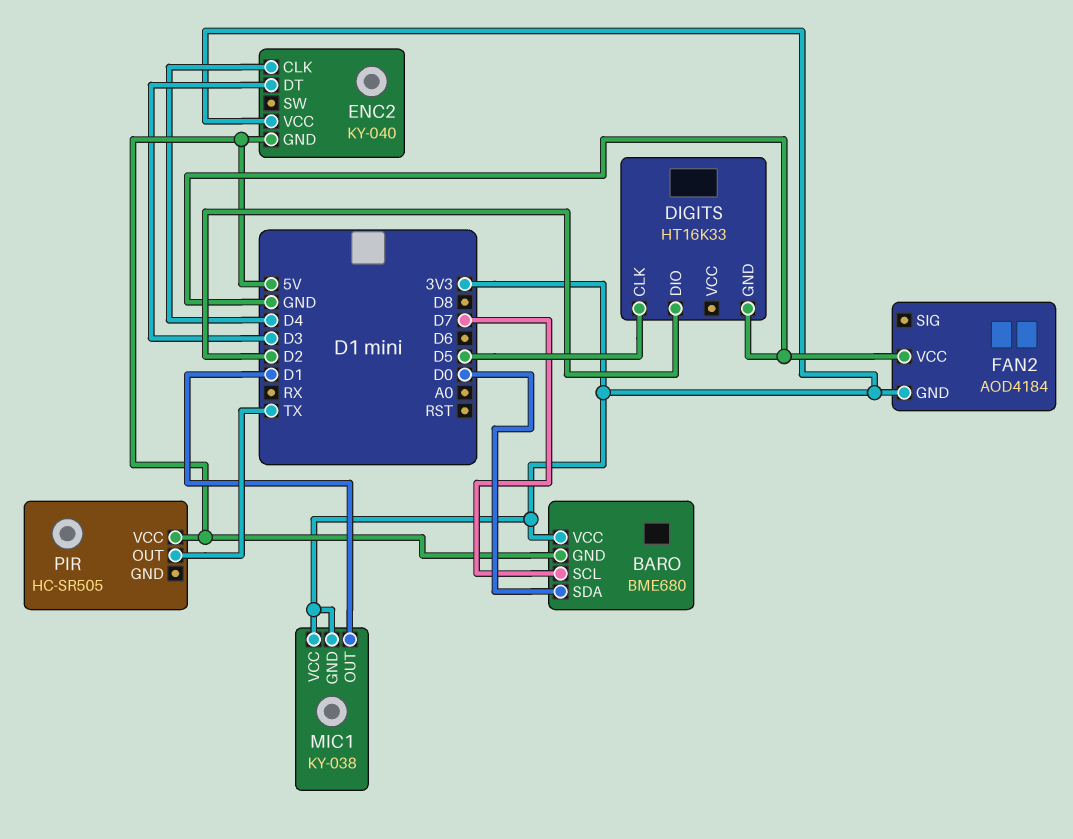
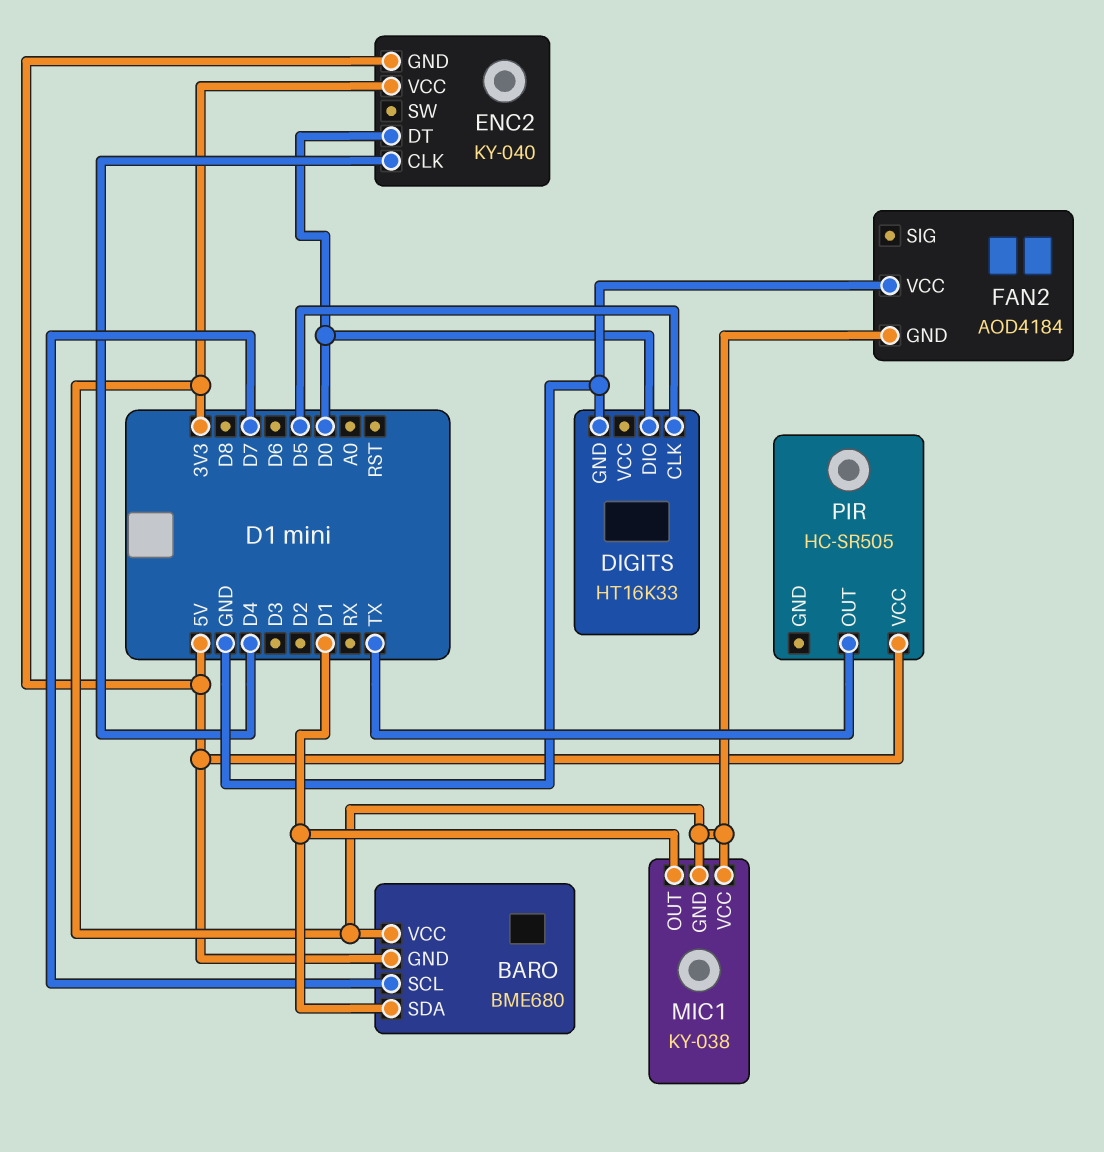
BARO pin SDA: D0 -> D1
DIGITS pin DIO: D2 -> D0
ENC2 pin DT: D3 -> D0

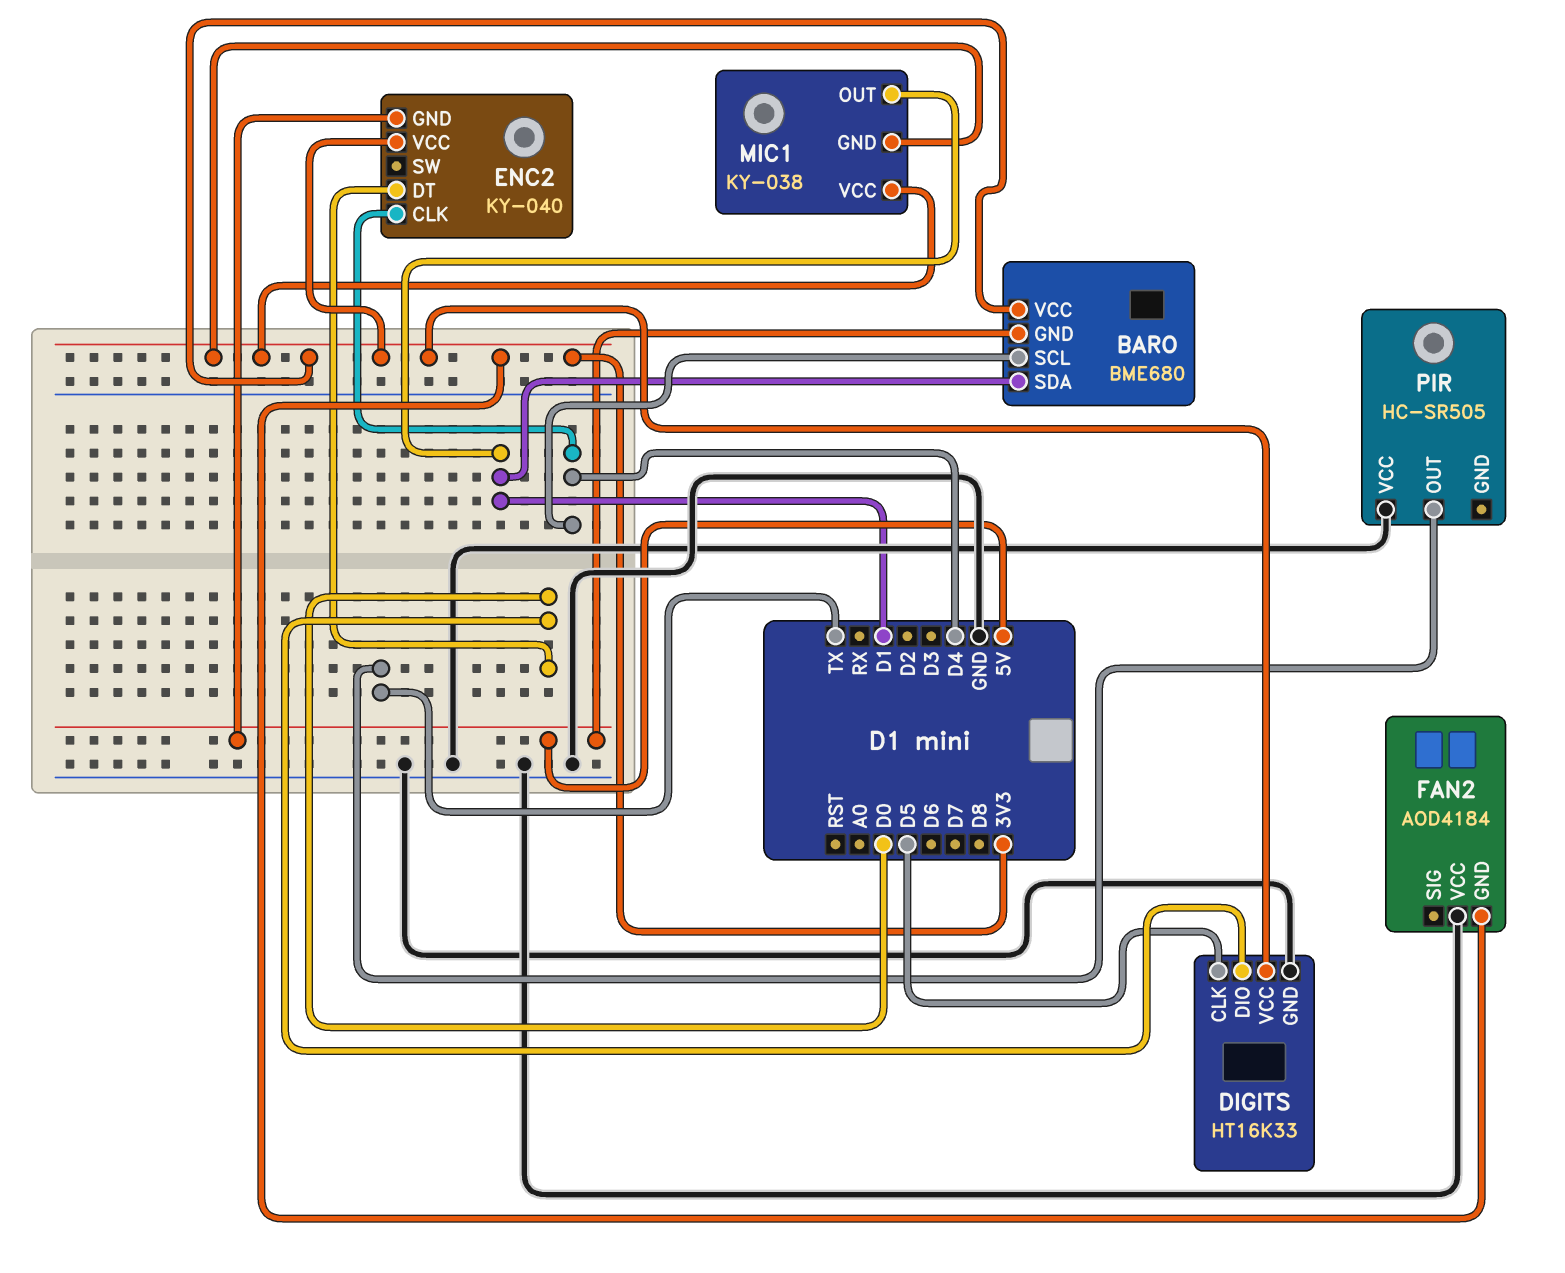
BARO pin SCL: D7 -> D4
DIGITS pin VCC: none -> 3V3
PIR pin VCC: 5V -> GND

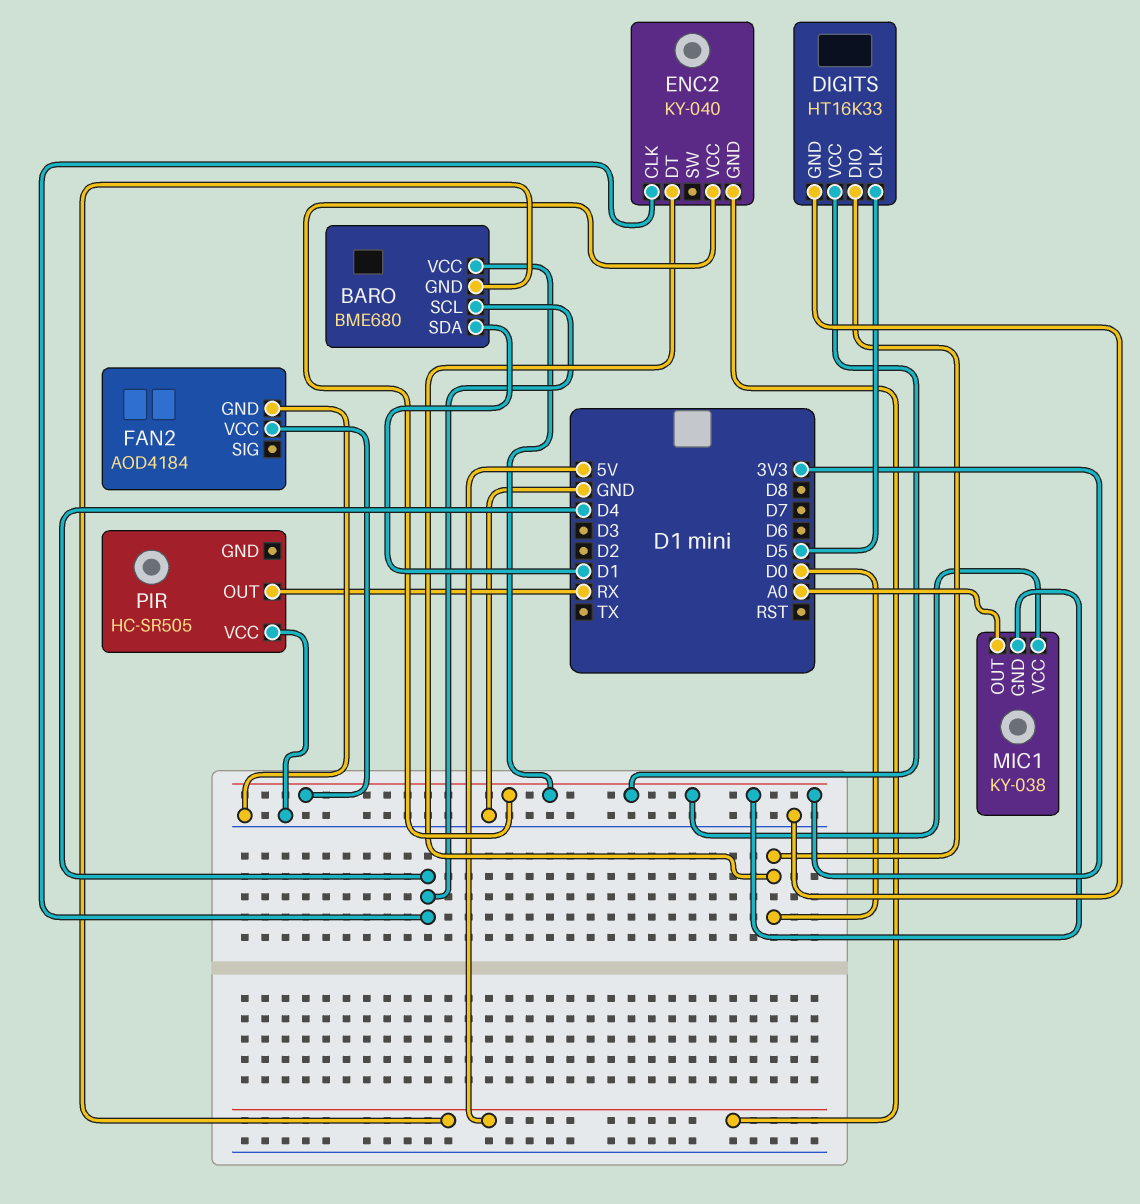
FAN2 pin GND: 3V3 -> GND
FAN2 pin VCC: GND -> 3V3
MIC1 pin OUT: D1 -> A0
PIR pin OUT: TX -> RX

